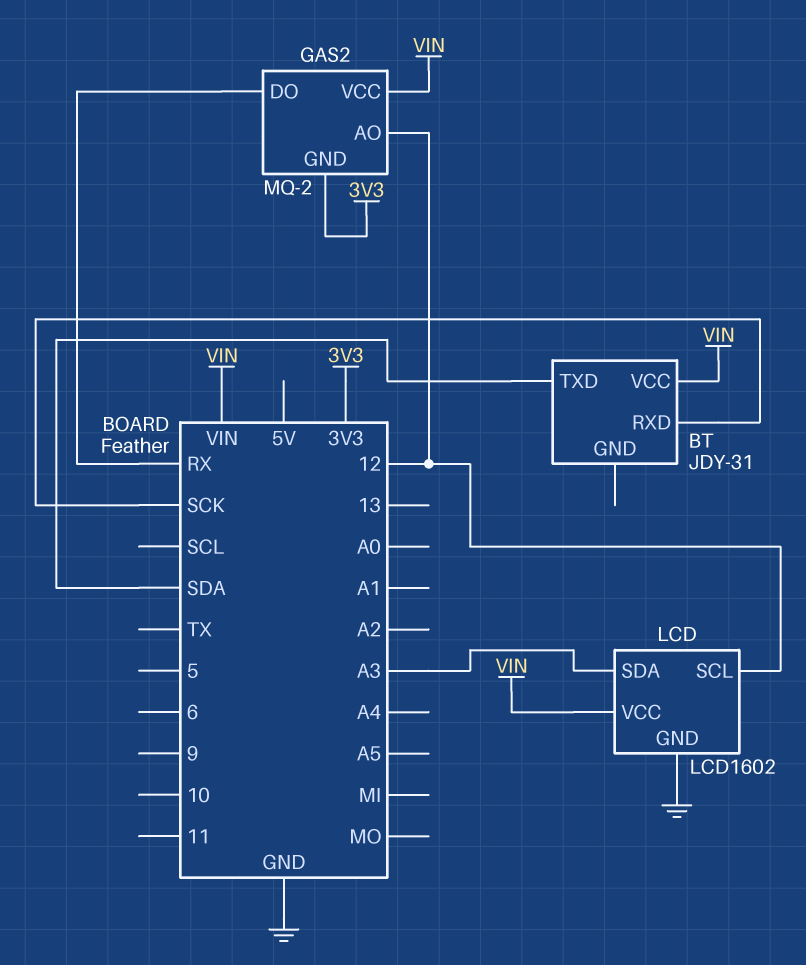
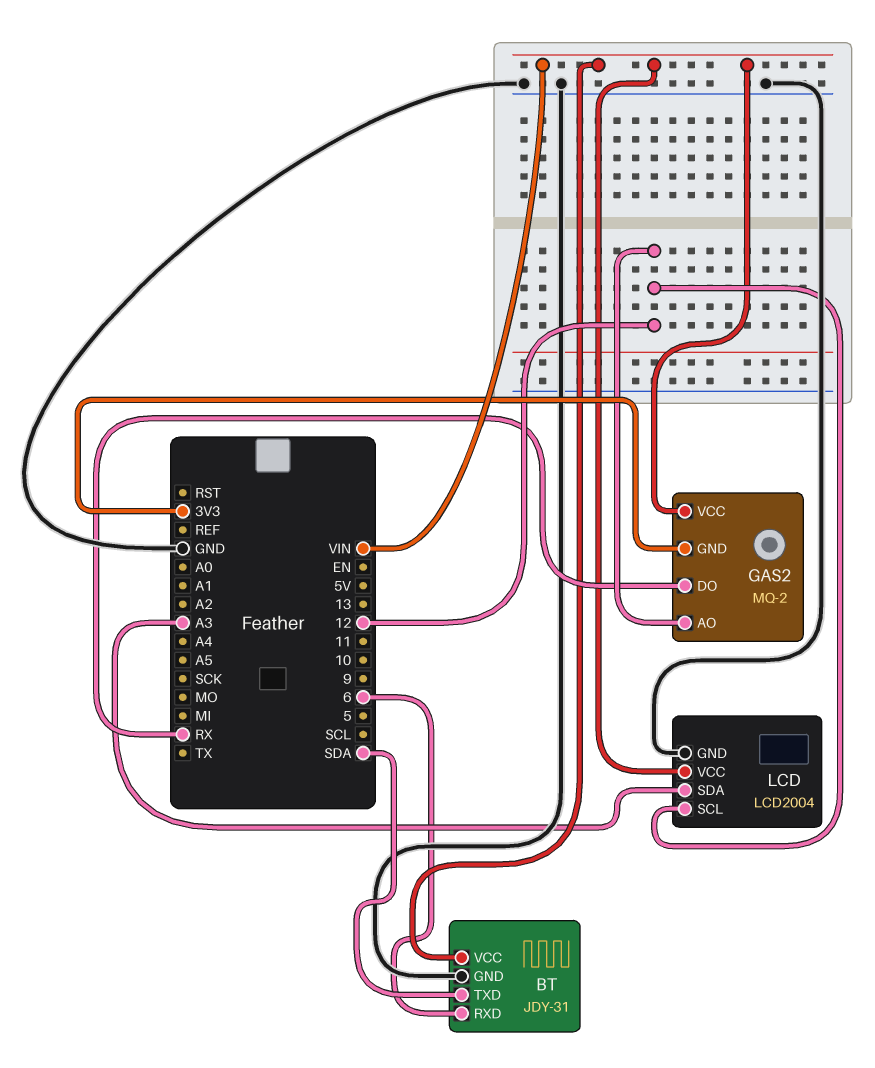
BT pin GND: none -> GND
BT pin RXD: SCK -> 6
LCD: LCD1602 -> LCD2004

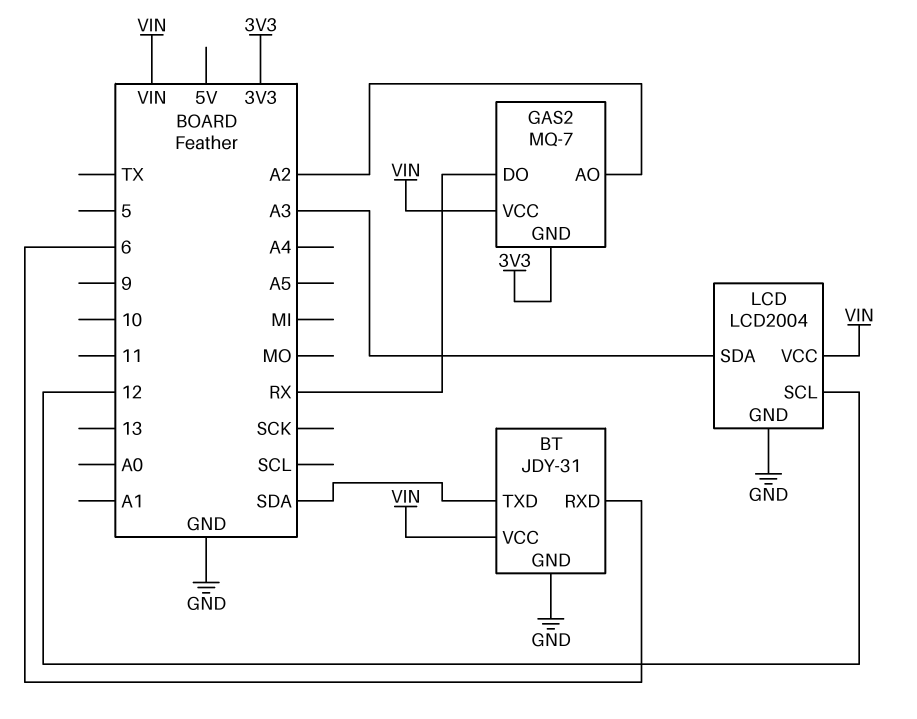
GAS2: MQ-2 -> MQ-7
GAS2 pin AO: 12 -> A2

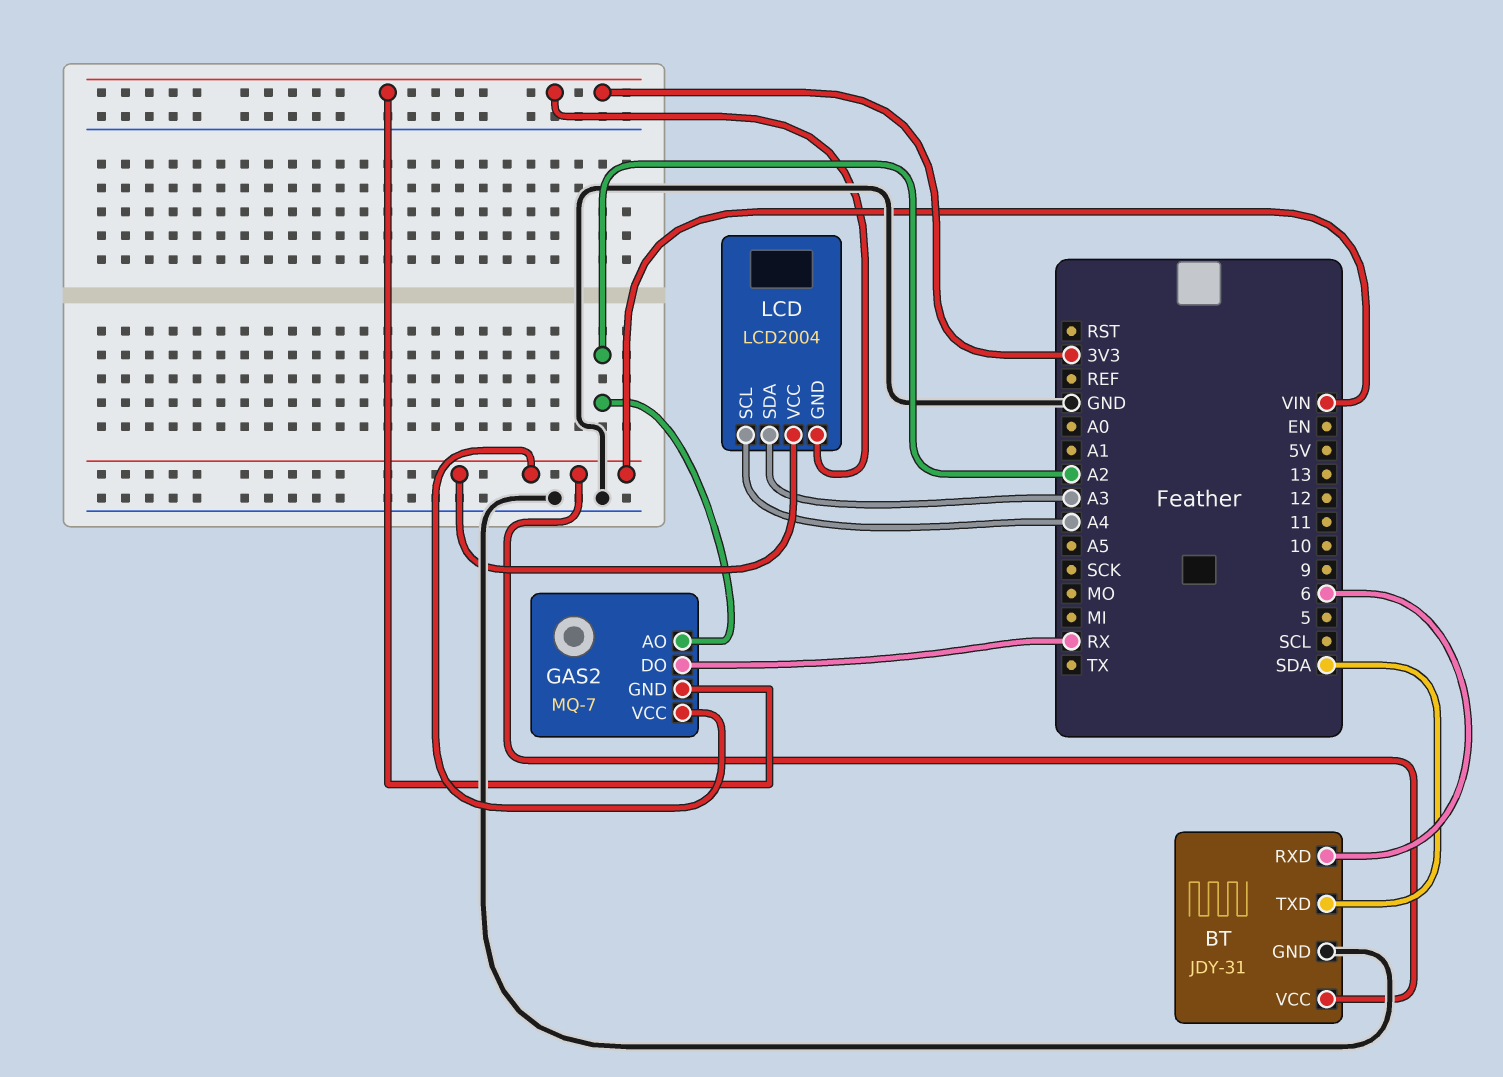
LCD pin GND: GND -> 3V3
LCD pin SCL: 12 -> A4

